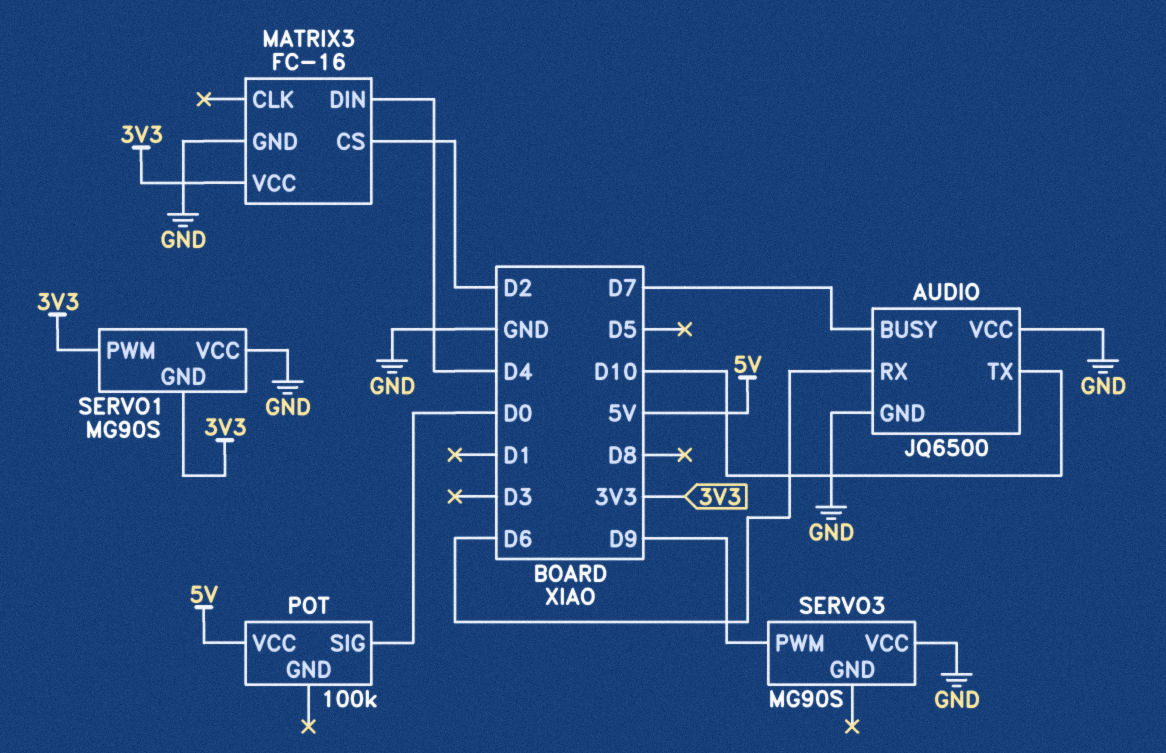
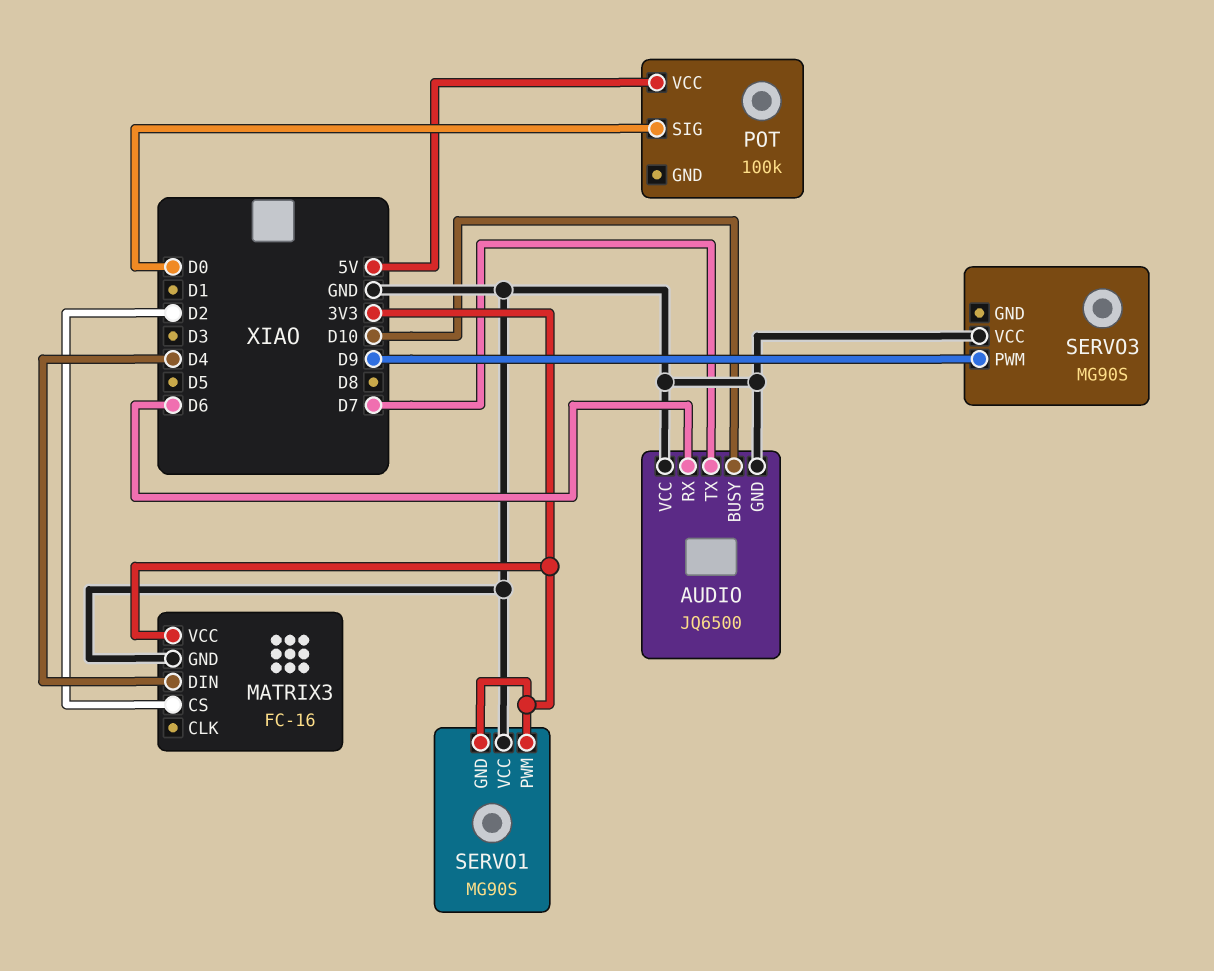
AUDIO pin BUSY: D7 -> D10
AUDIO pin TX: D10 -> D7

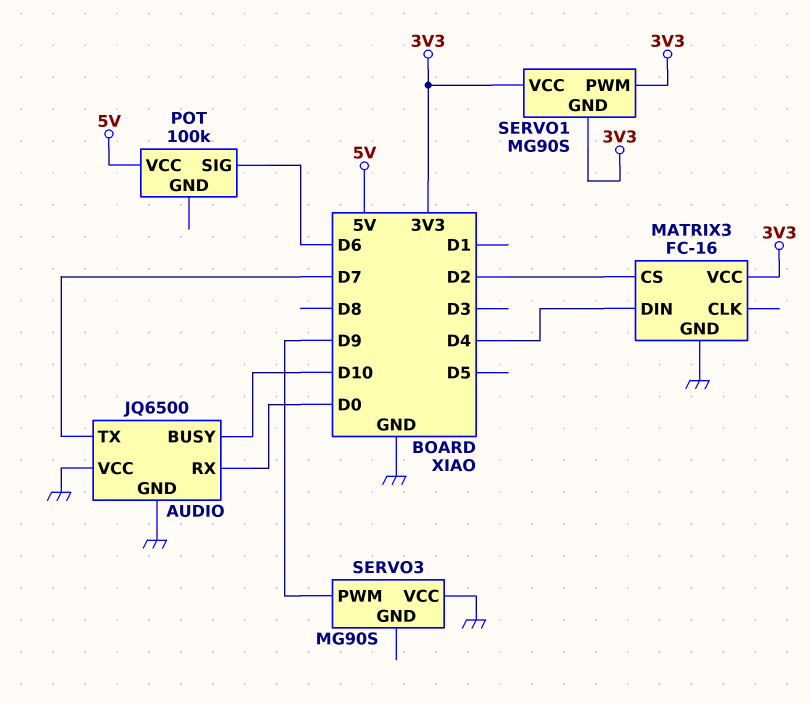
AUDIO pin RX: D6 -> D0
POT pin SIG: D0 -> D6
SERVO1 pin VCC: GND -> 3V3

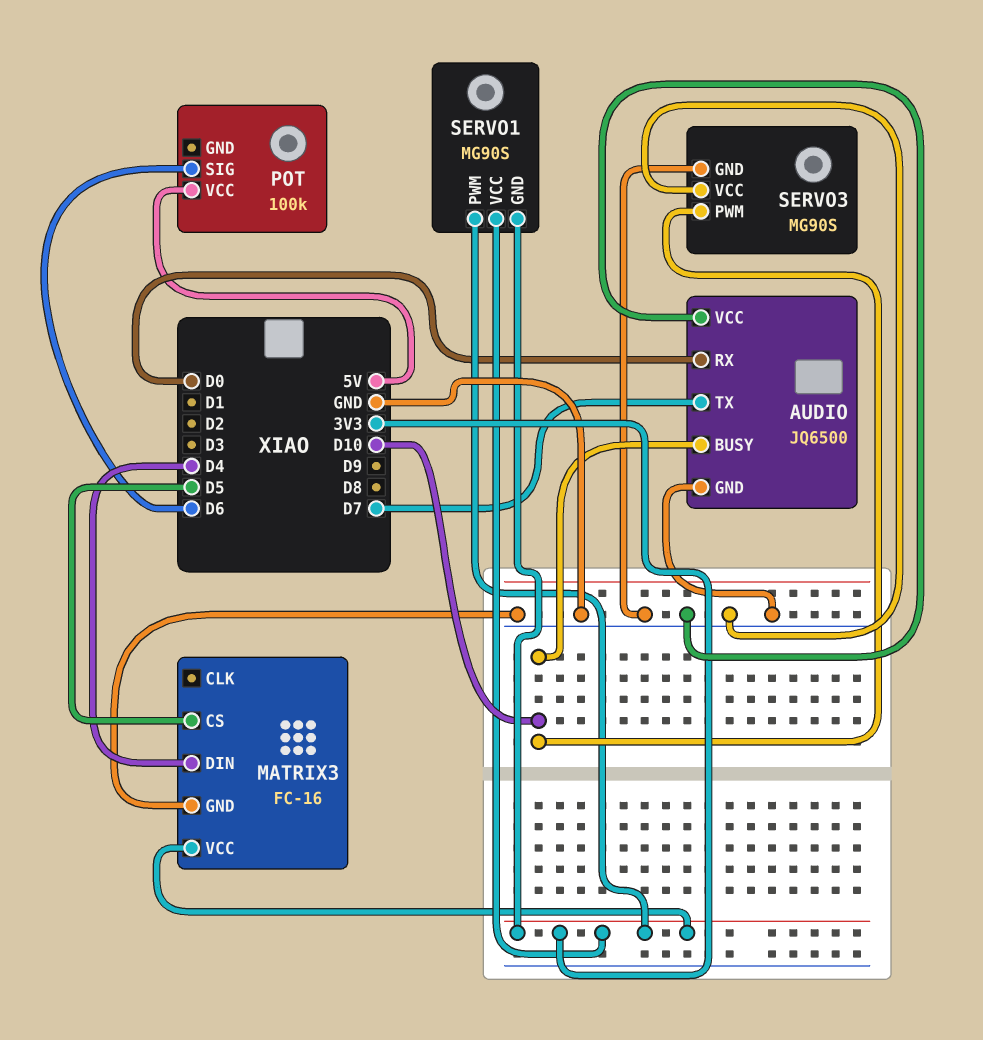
MATRIX3 pin CS: D2 -> D5
SERVO3 pin GND: none -> GND
SERVO3 pin PWM: D9 -> D10

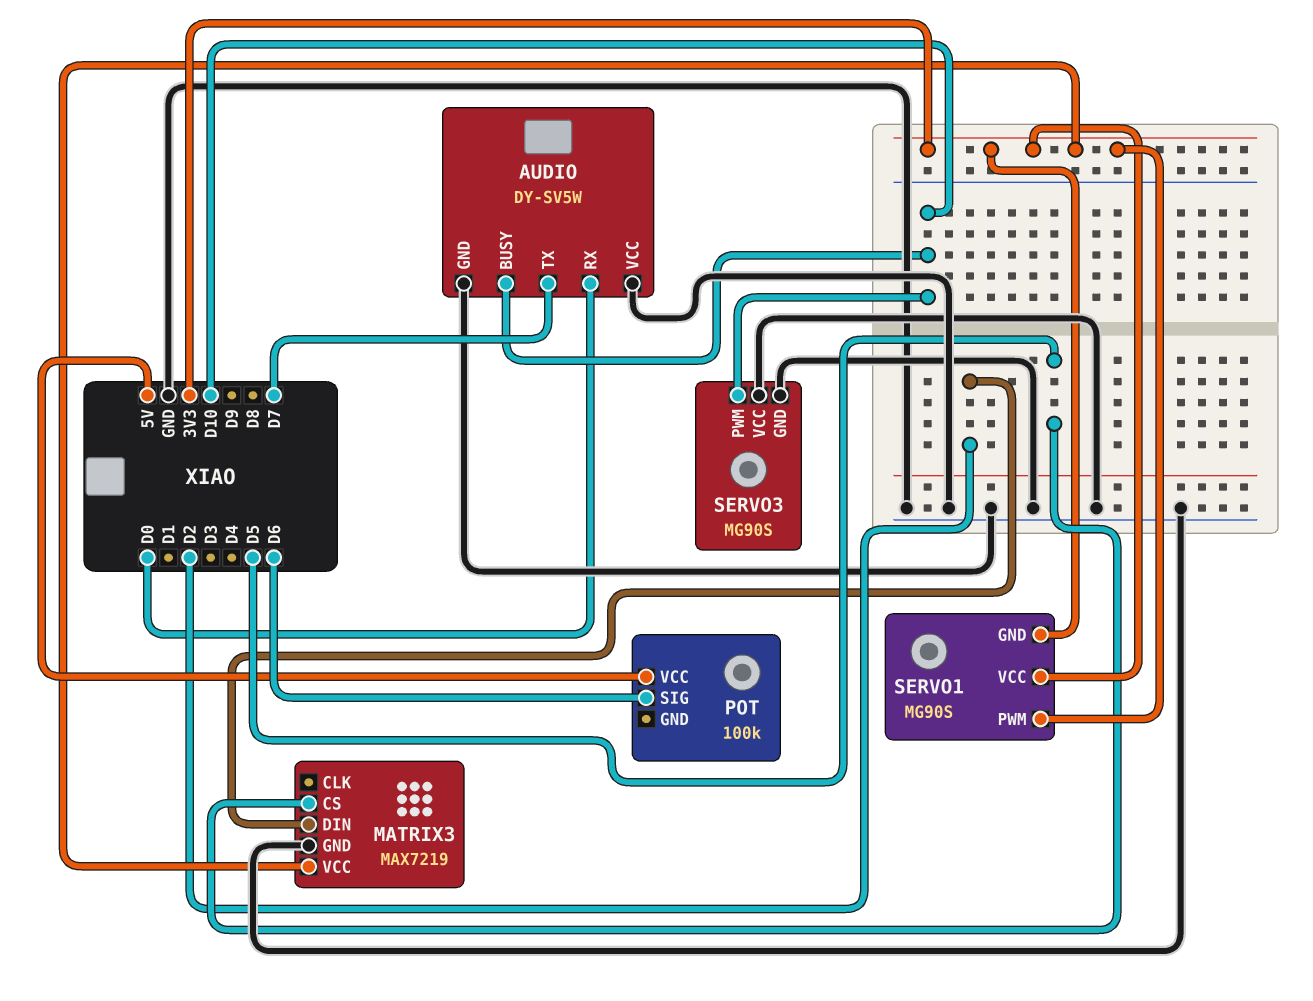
AUDIO: JQ6500 -> DY-SV5W
MATRIX3: FC-16 -> MAX7219
MATRIX3 pin DIN: D4 -> D2

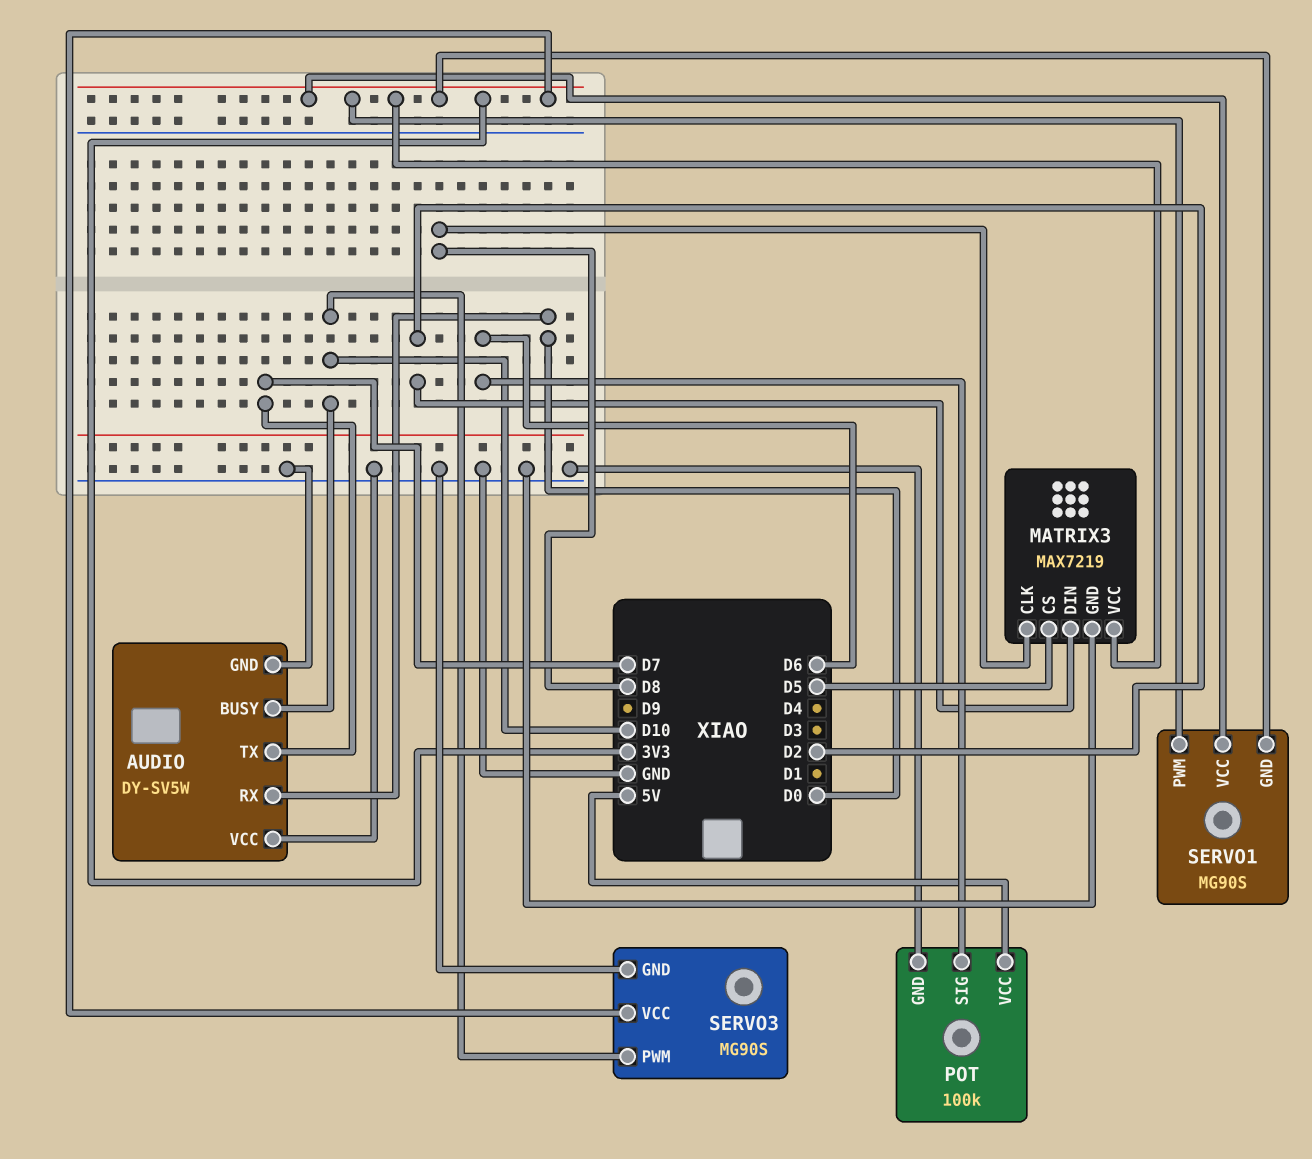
MATRIX3 pin CLK: none -> D8
POT pin GND: none -> GND
SERVO3 pin VCC: GND -> 3V3

